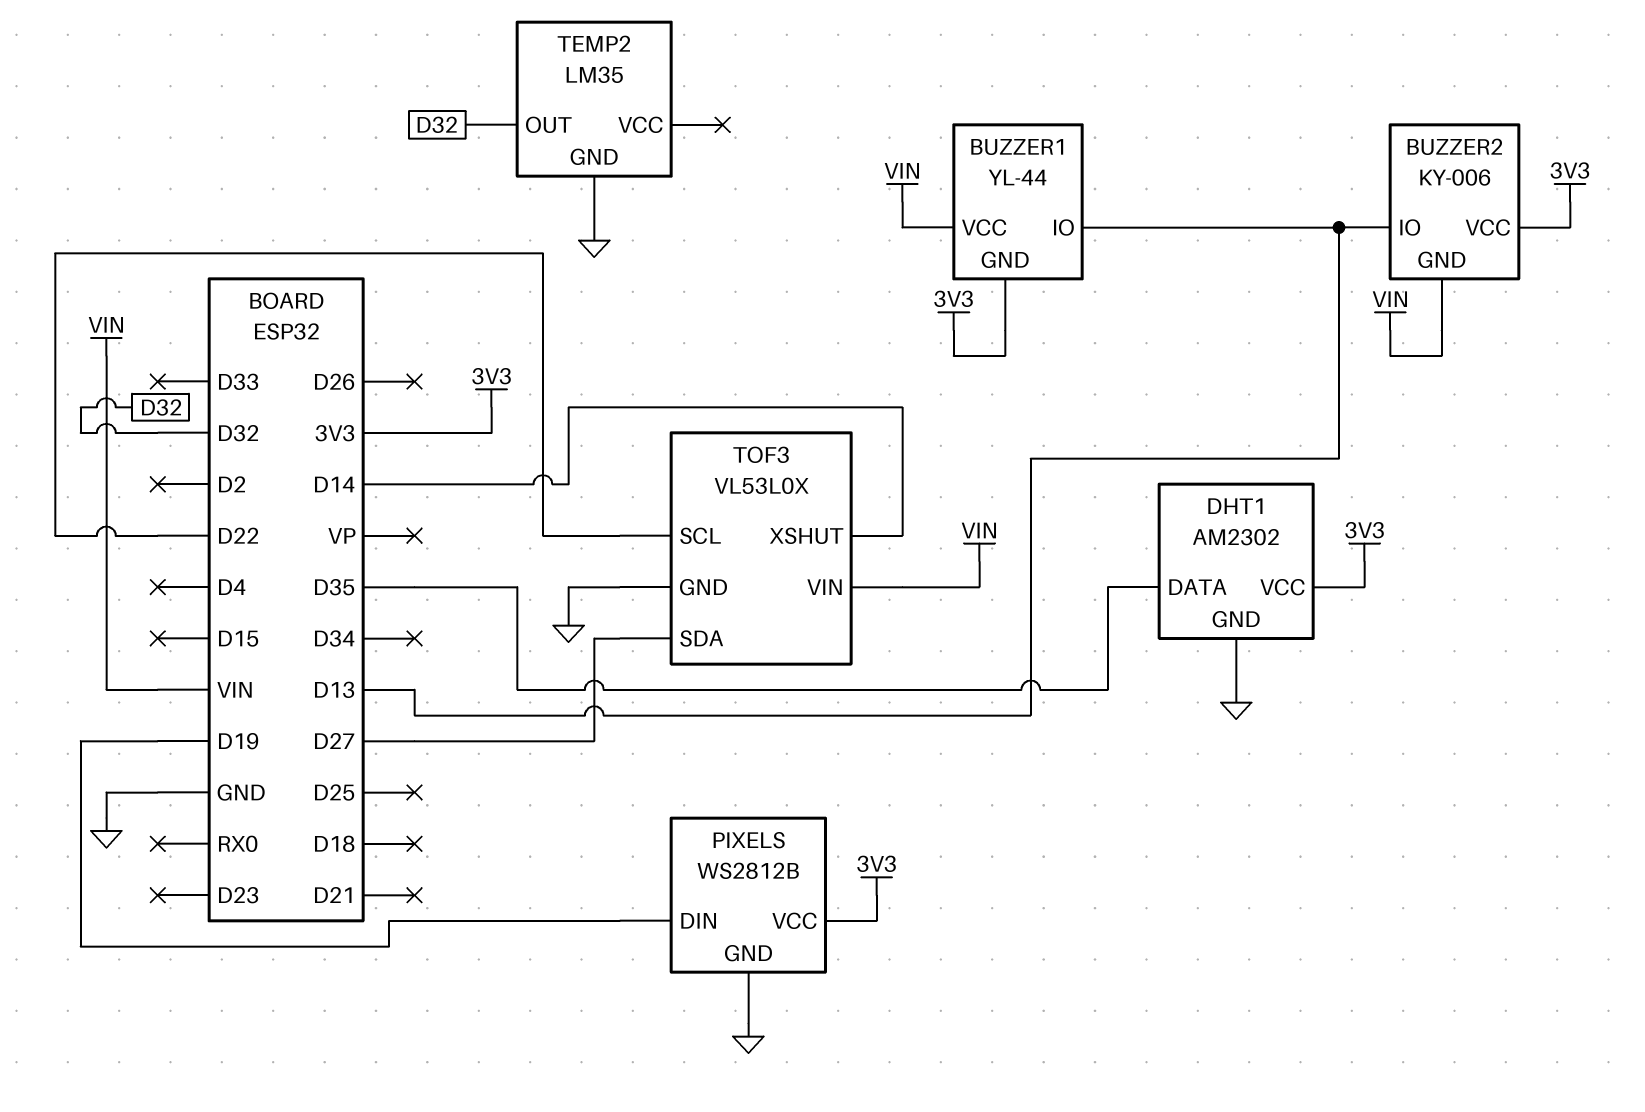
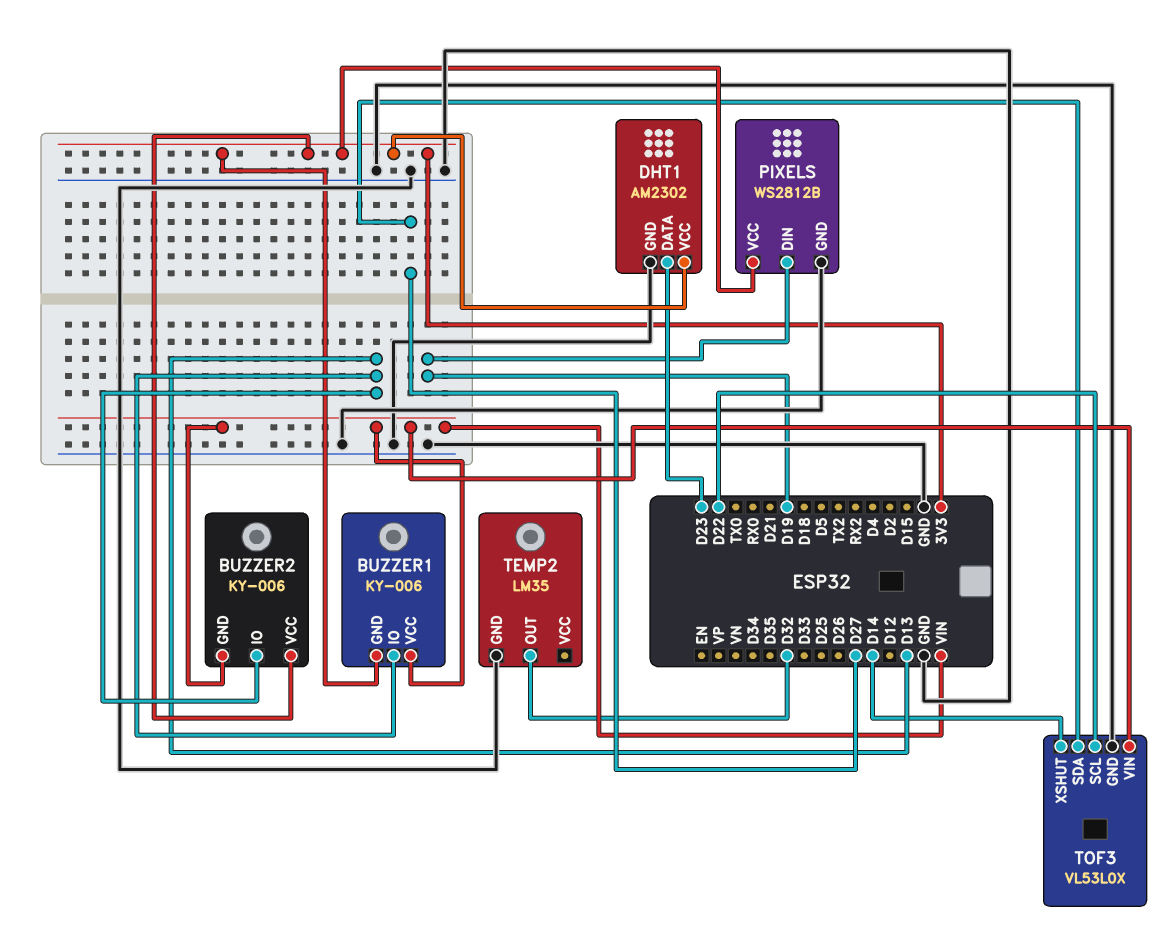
BUZZER1: YL-44 -> KY-006
DHT1 pin DATA: D35 -> D23

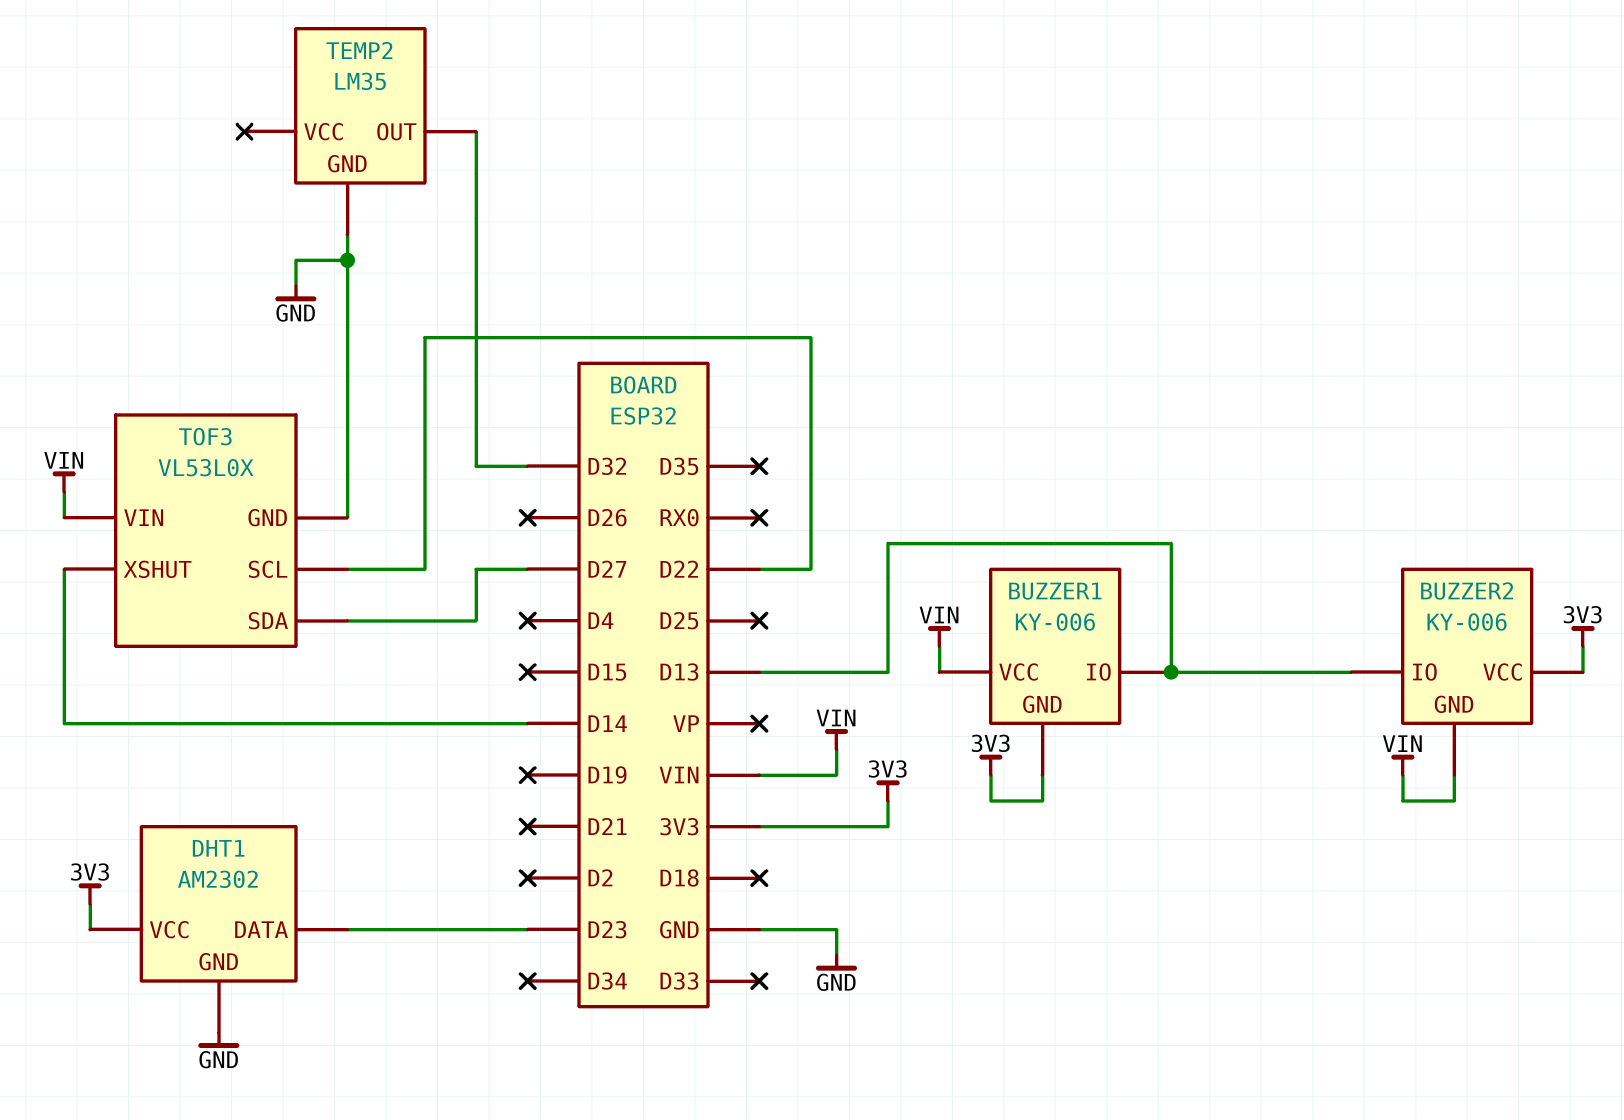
PIXELS: WS2812B -> none
PIXELS pin DIN: D19 -> none
PIXELS pin GND: GND -> none
PIXELS pin VCC: 3V3 -> none

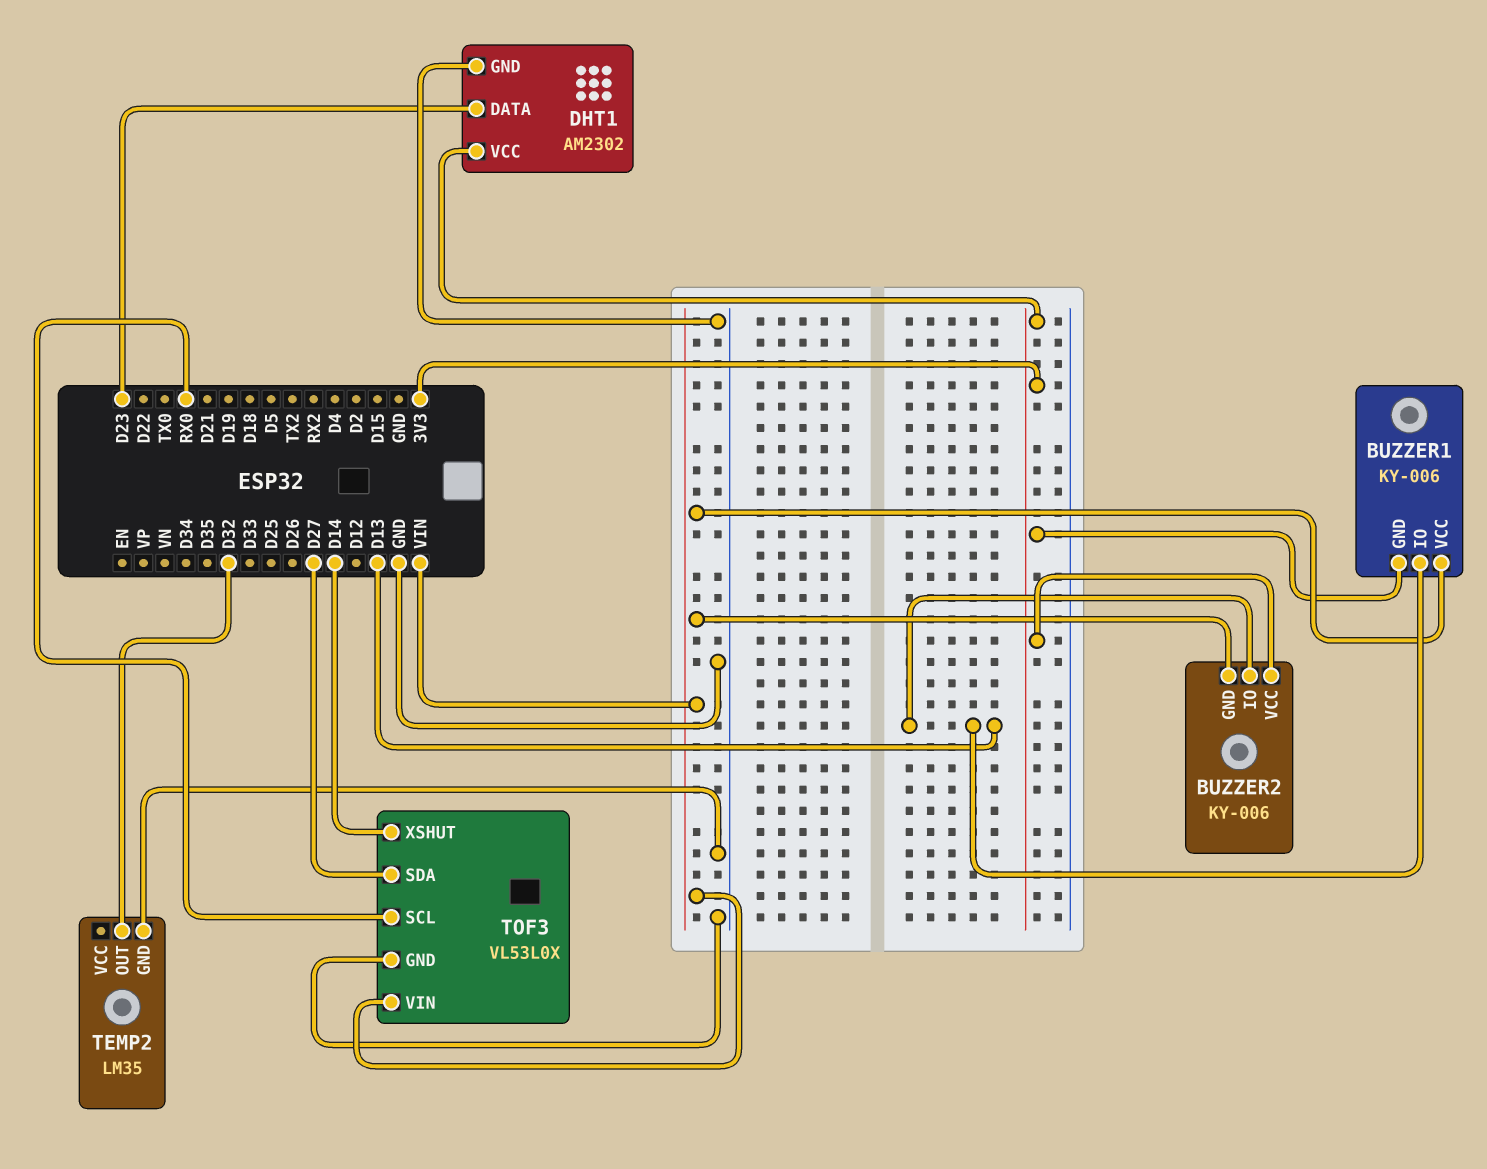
TOF3 pin SCL: D22 -> RX0

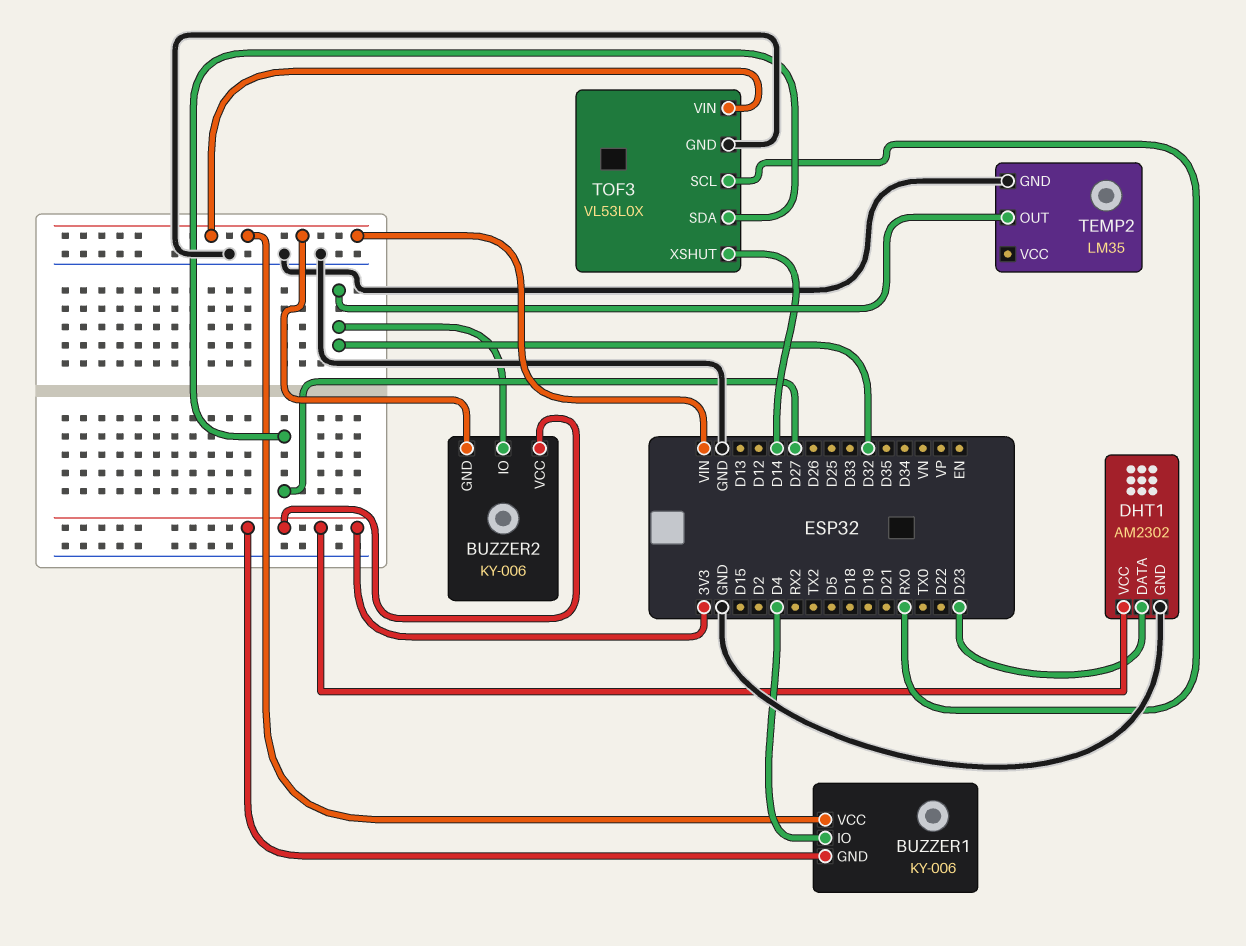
BUZZER1 pin IO: D13 -> D4
BUZZER2 pin IO: D13 -> D32

